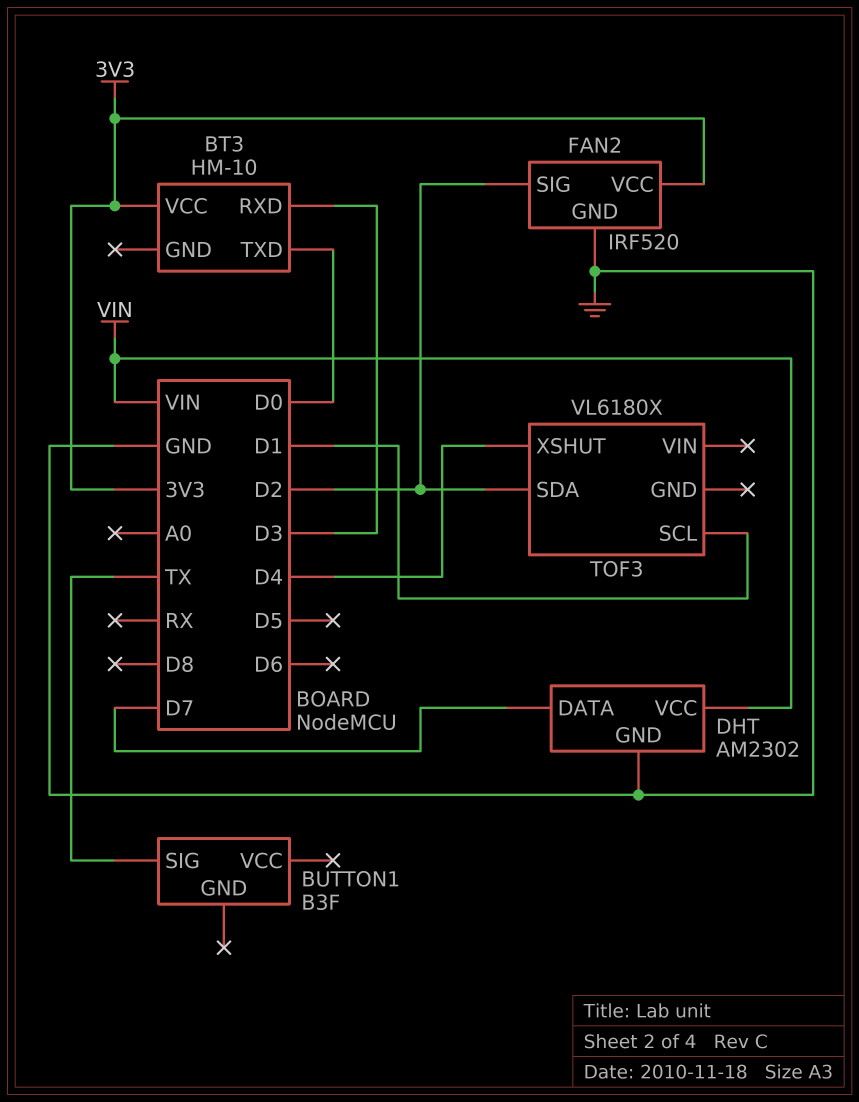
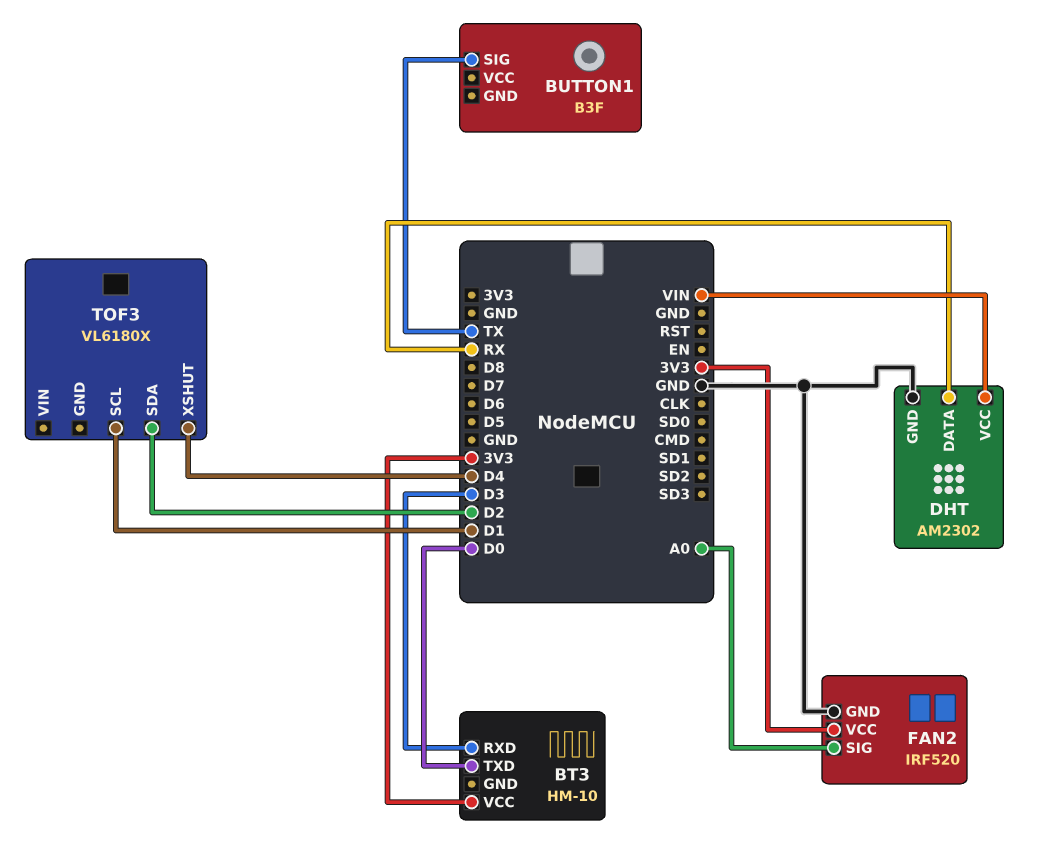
DHT pin DATA: D7 -> RX
FAN2 pin SIG: D2 -> A0

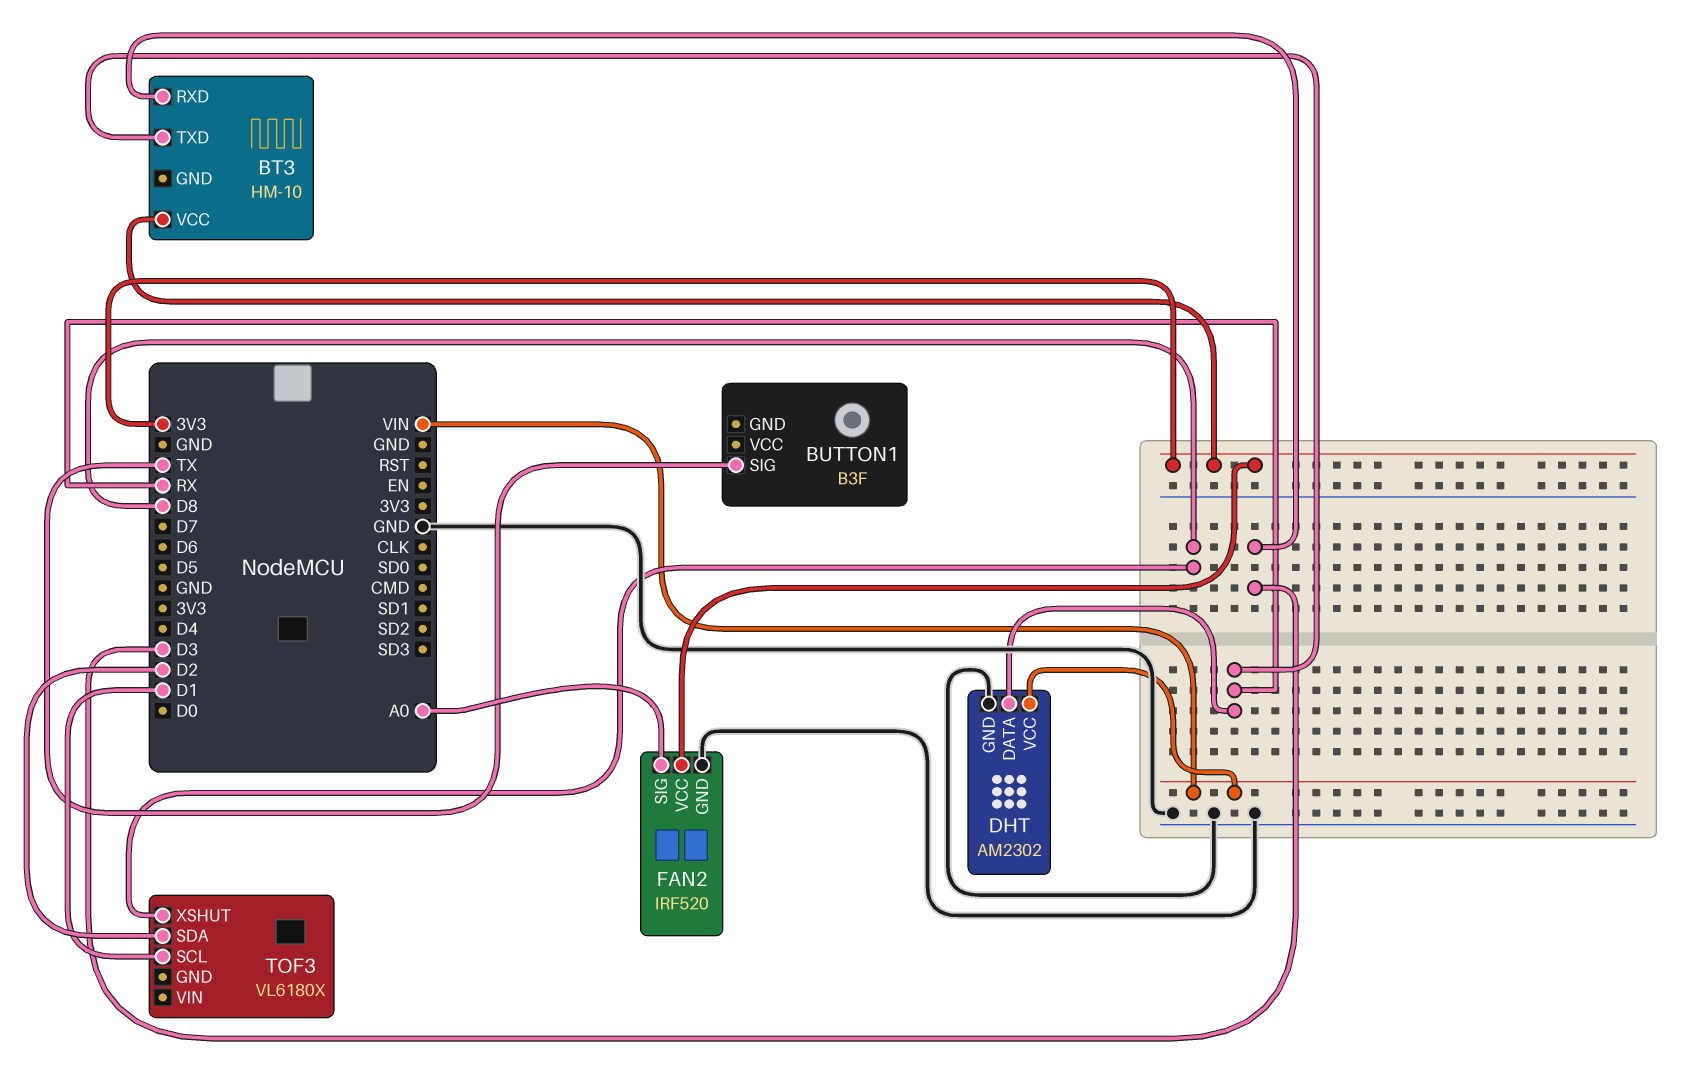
BT3 pin TXD: D0 -> RX
TOF3 pin XSHUT: D4 -> D8

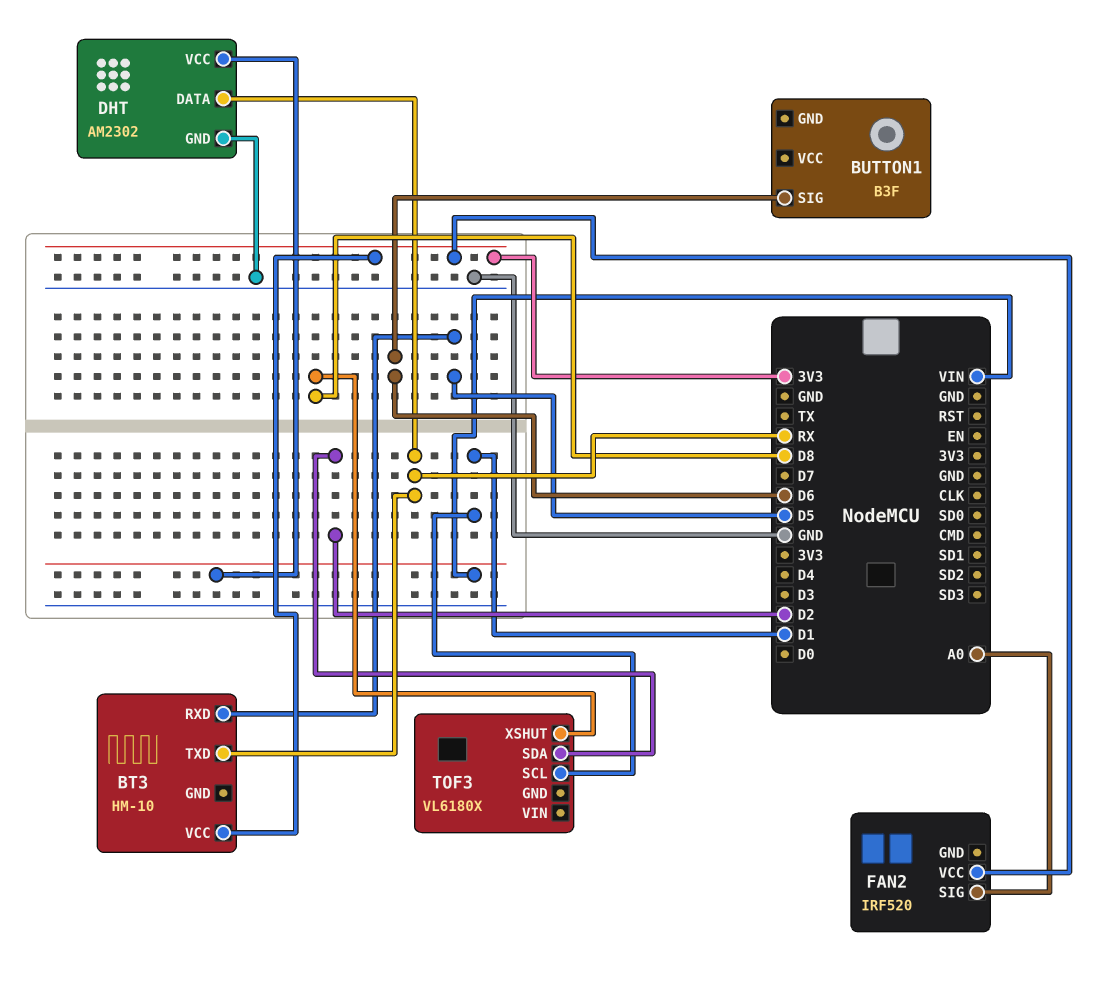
BT3 pin RXD: D3 -> D5
BUTTON1 pin SIG: TX -> D6
FAN2 pin GND: GND -> none

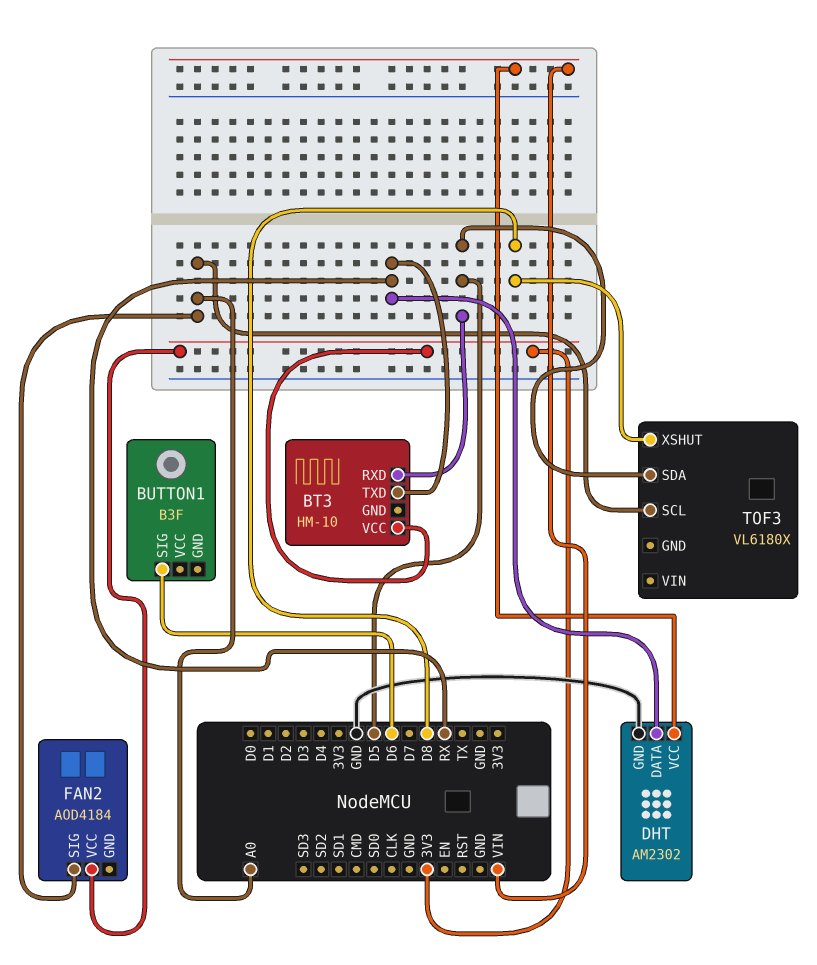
FAN2: IRF520 -> AOD4184
TOF3 pin SCL: D1 -> A0
TOF3 pin SDA: D2 -> D5

